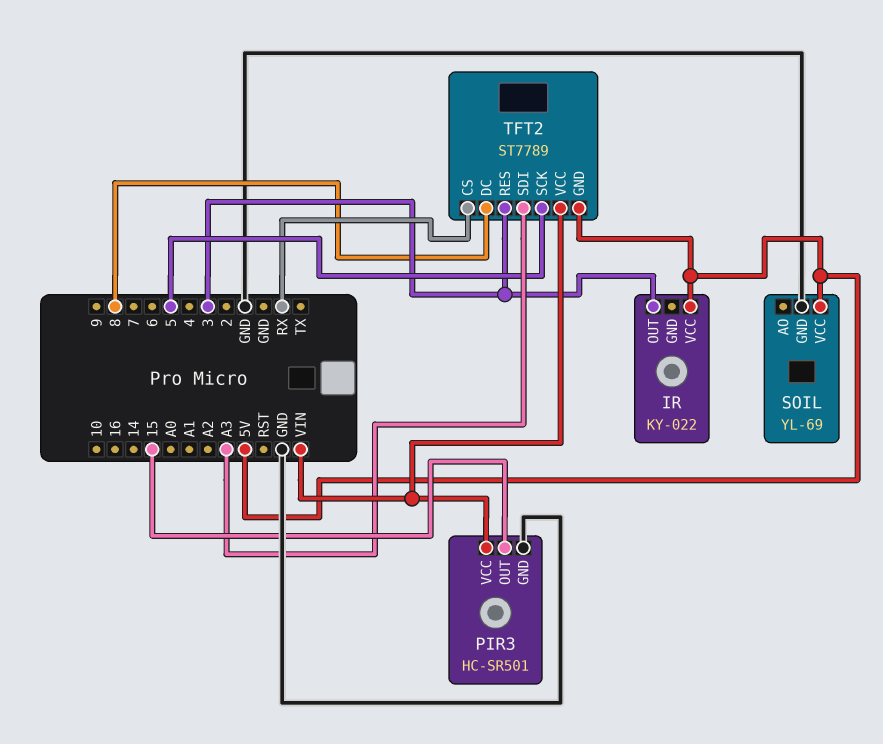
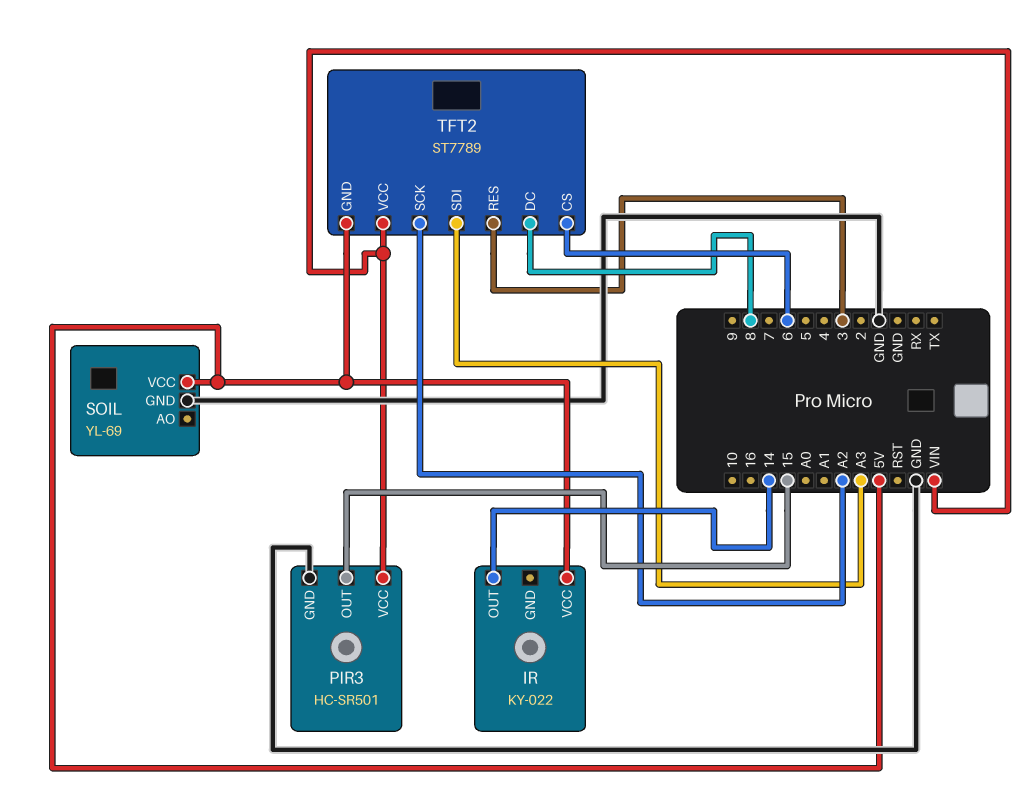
IR pin OUT: 3 -> 14
TFT2 pin CS: RX -> 6
TFT2 pin SCK: 5 -> A2

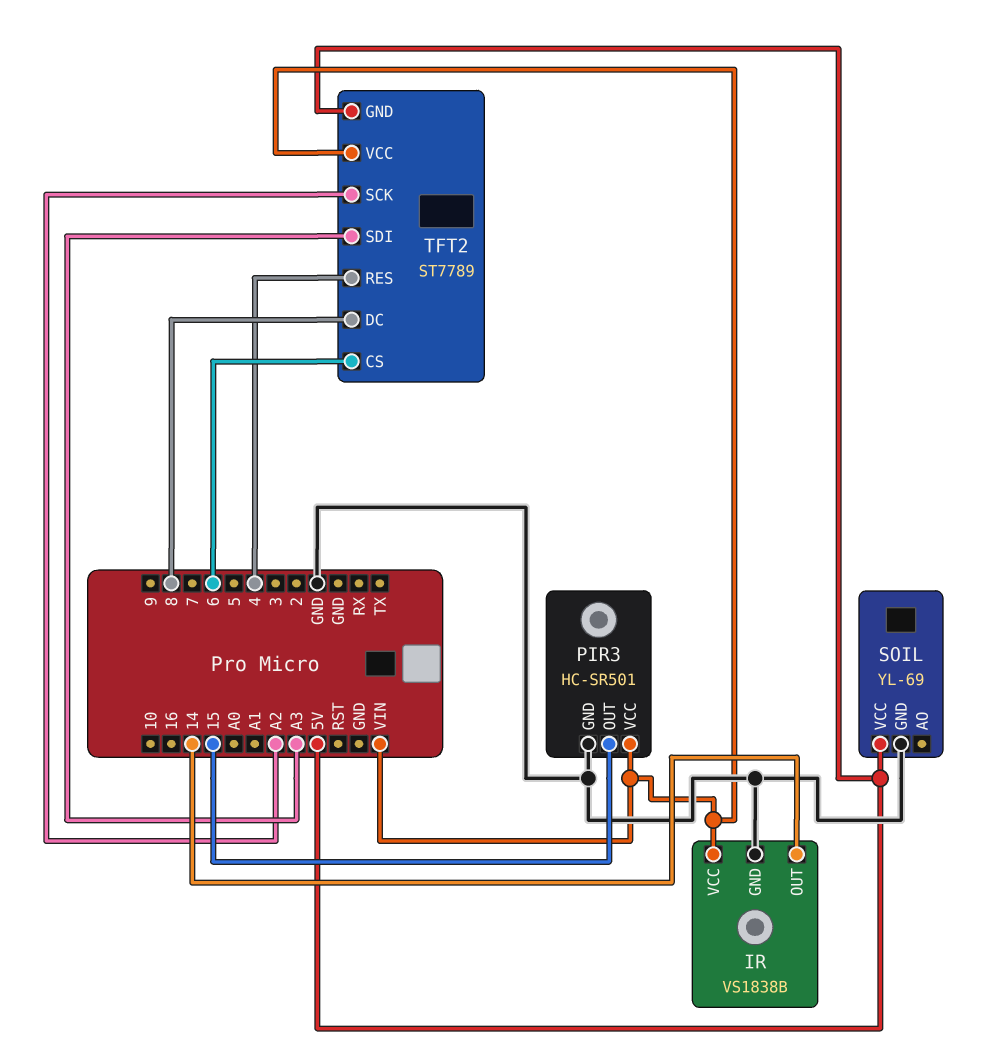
IR: KY-022 -> VS1838B
IR pin GND: none -> GND
IR pin VCC: 5V -> VIN
TFT2 pin RES: 3 -> 4

